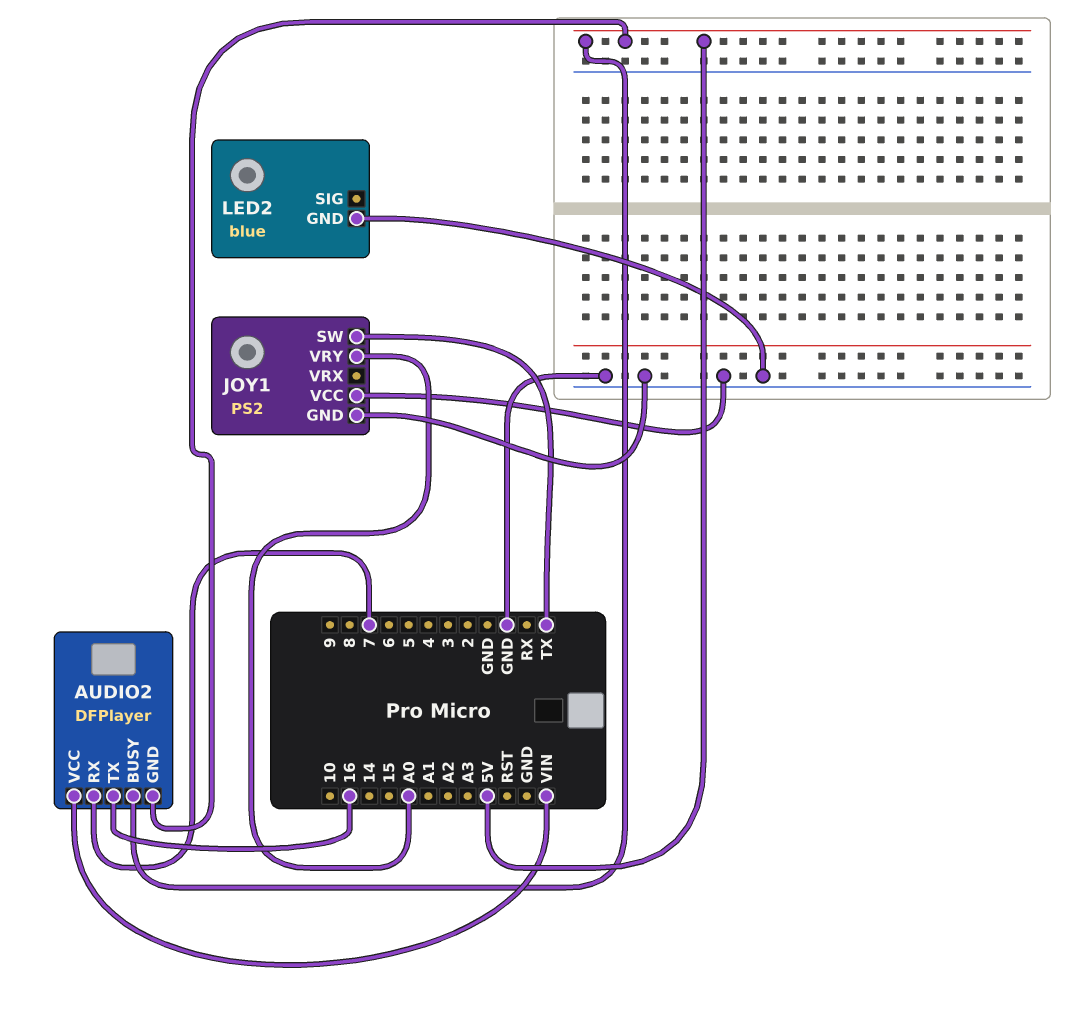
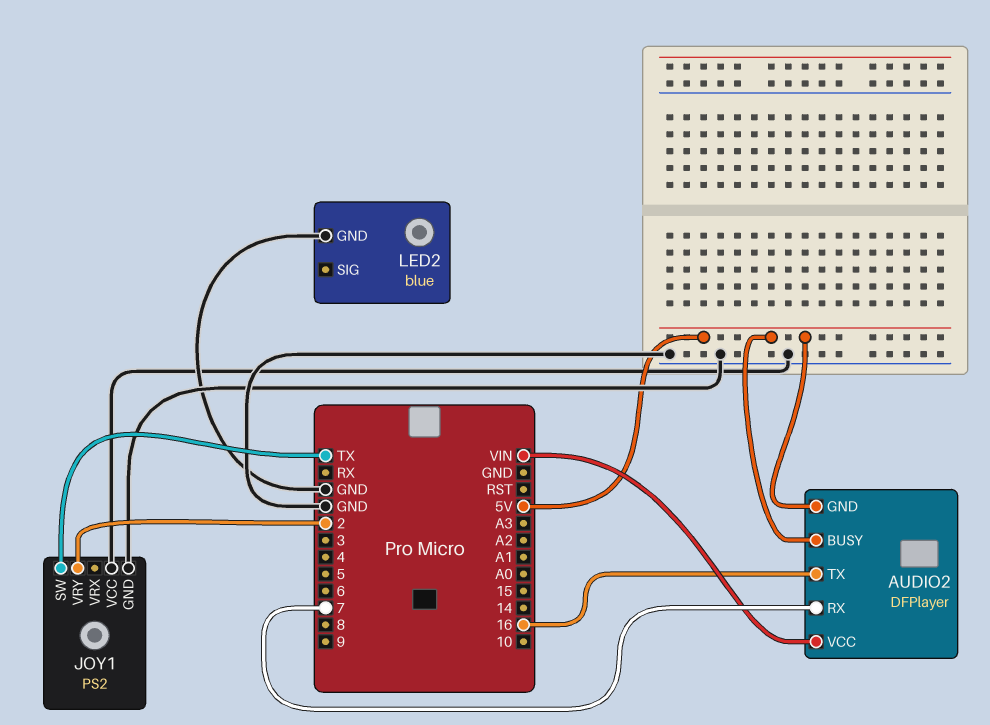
JOY1 pin VRY: A0 -> 2

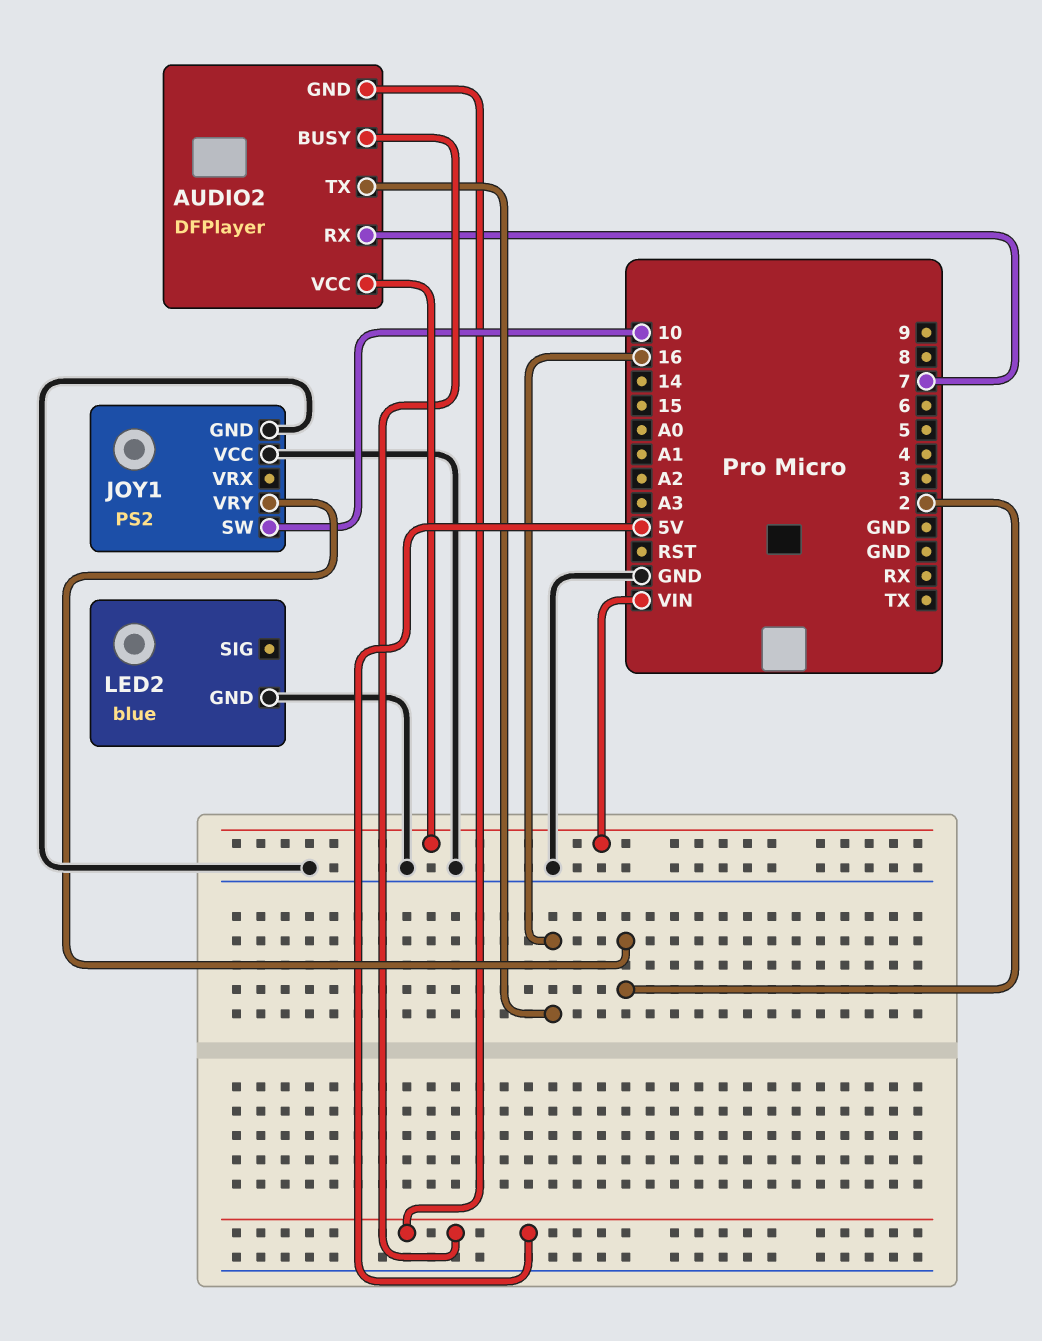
JOY1 pin SW: TX -> 10

